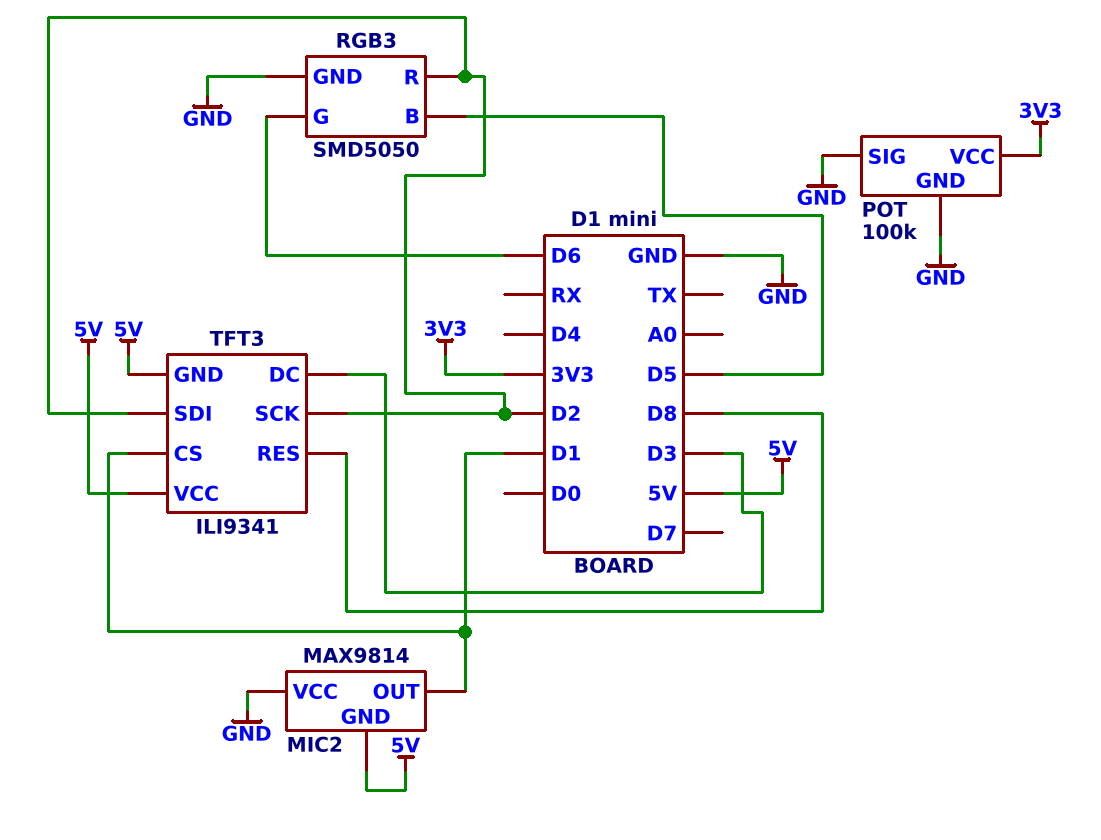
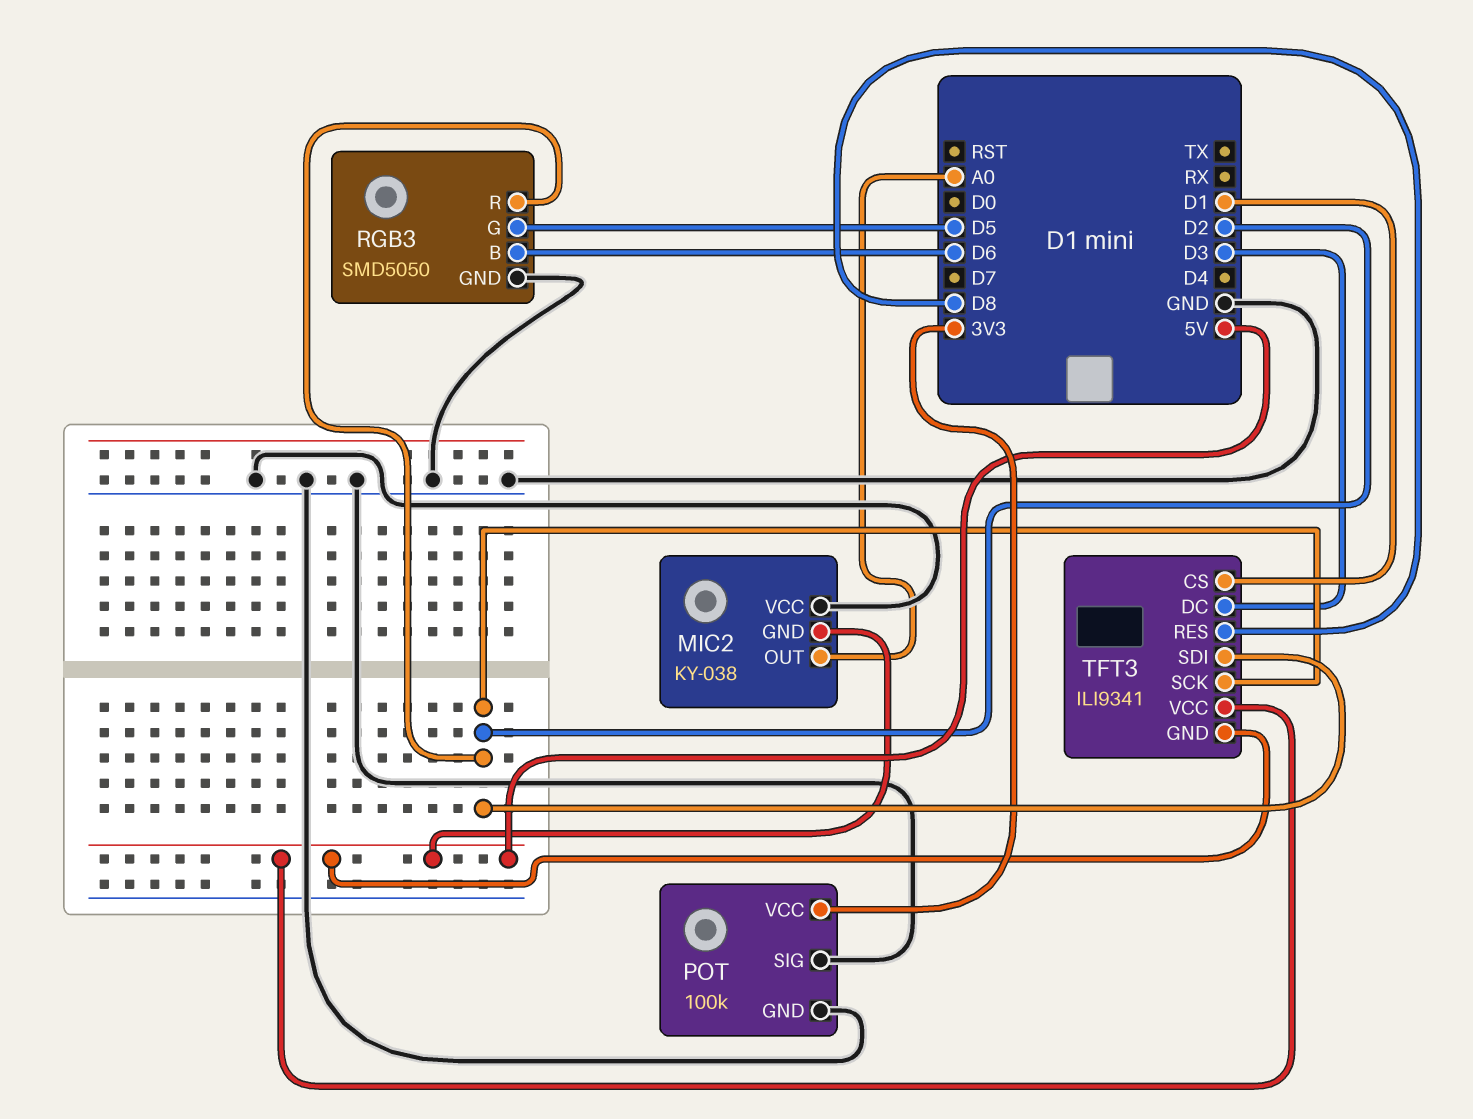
MIC2: MAX9814 -> KY-038
MIC2 pin OUT: D1 -> A0
RGB3 pin B: D5 -> D6
RGB3 pin G: D6 -> D5

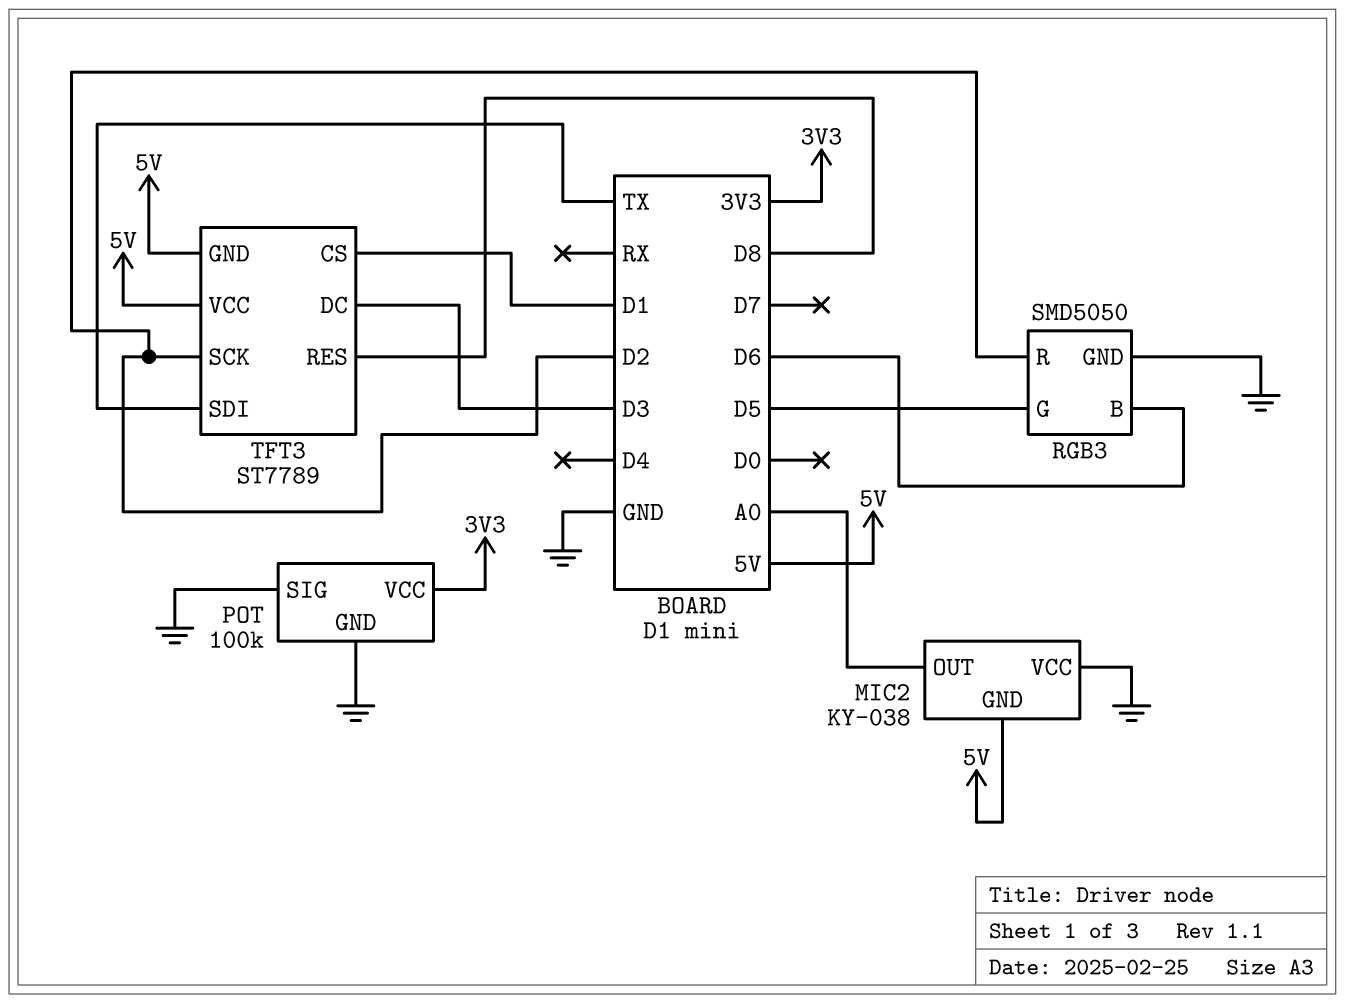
TFT3: ILI9341 -> ST7789
TFT3 pin SDI: D2 -> TX

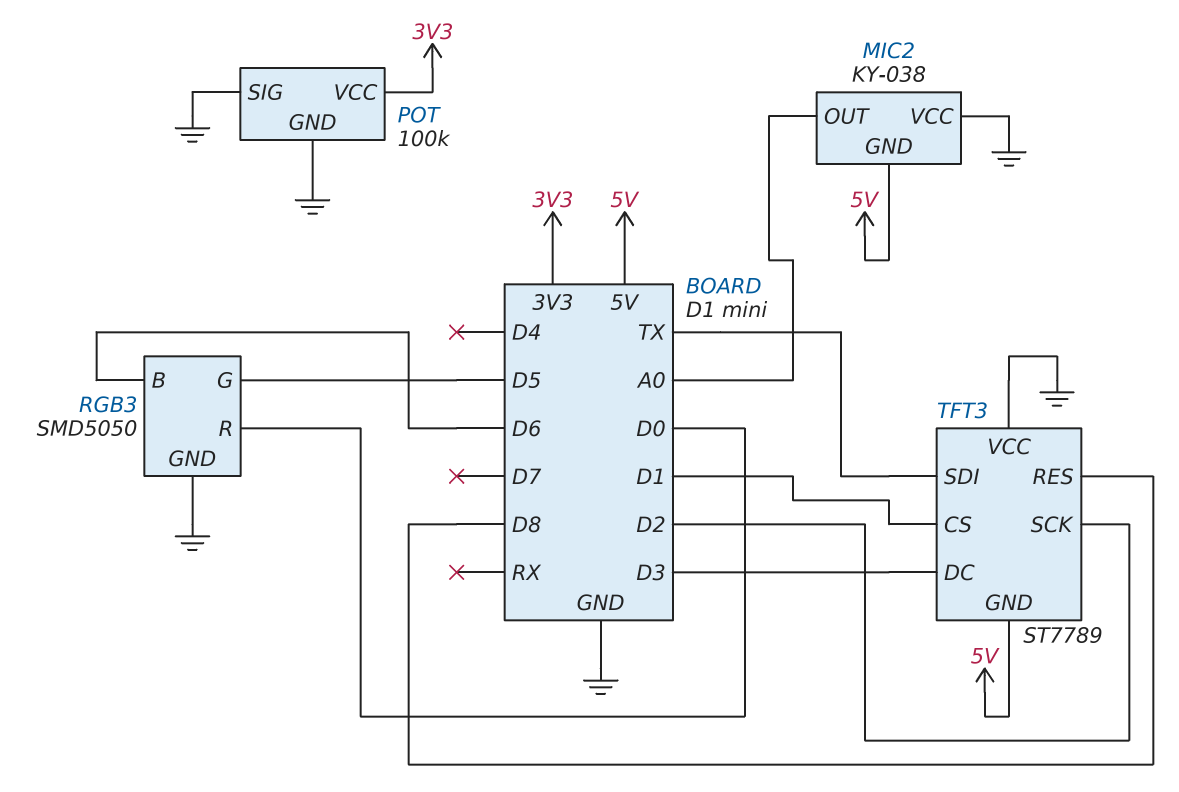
RGB3 pin R: D2 -> D0
TFT3 pin VCC: 5V -> GND

